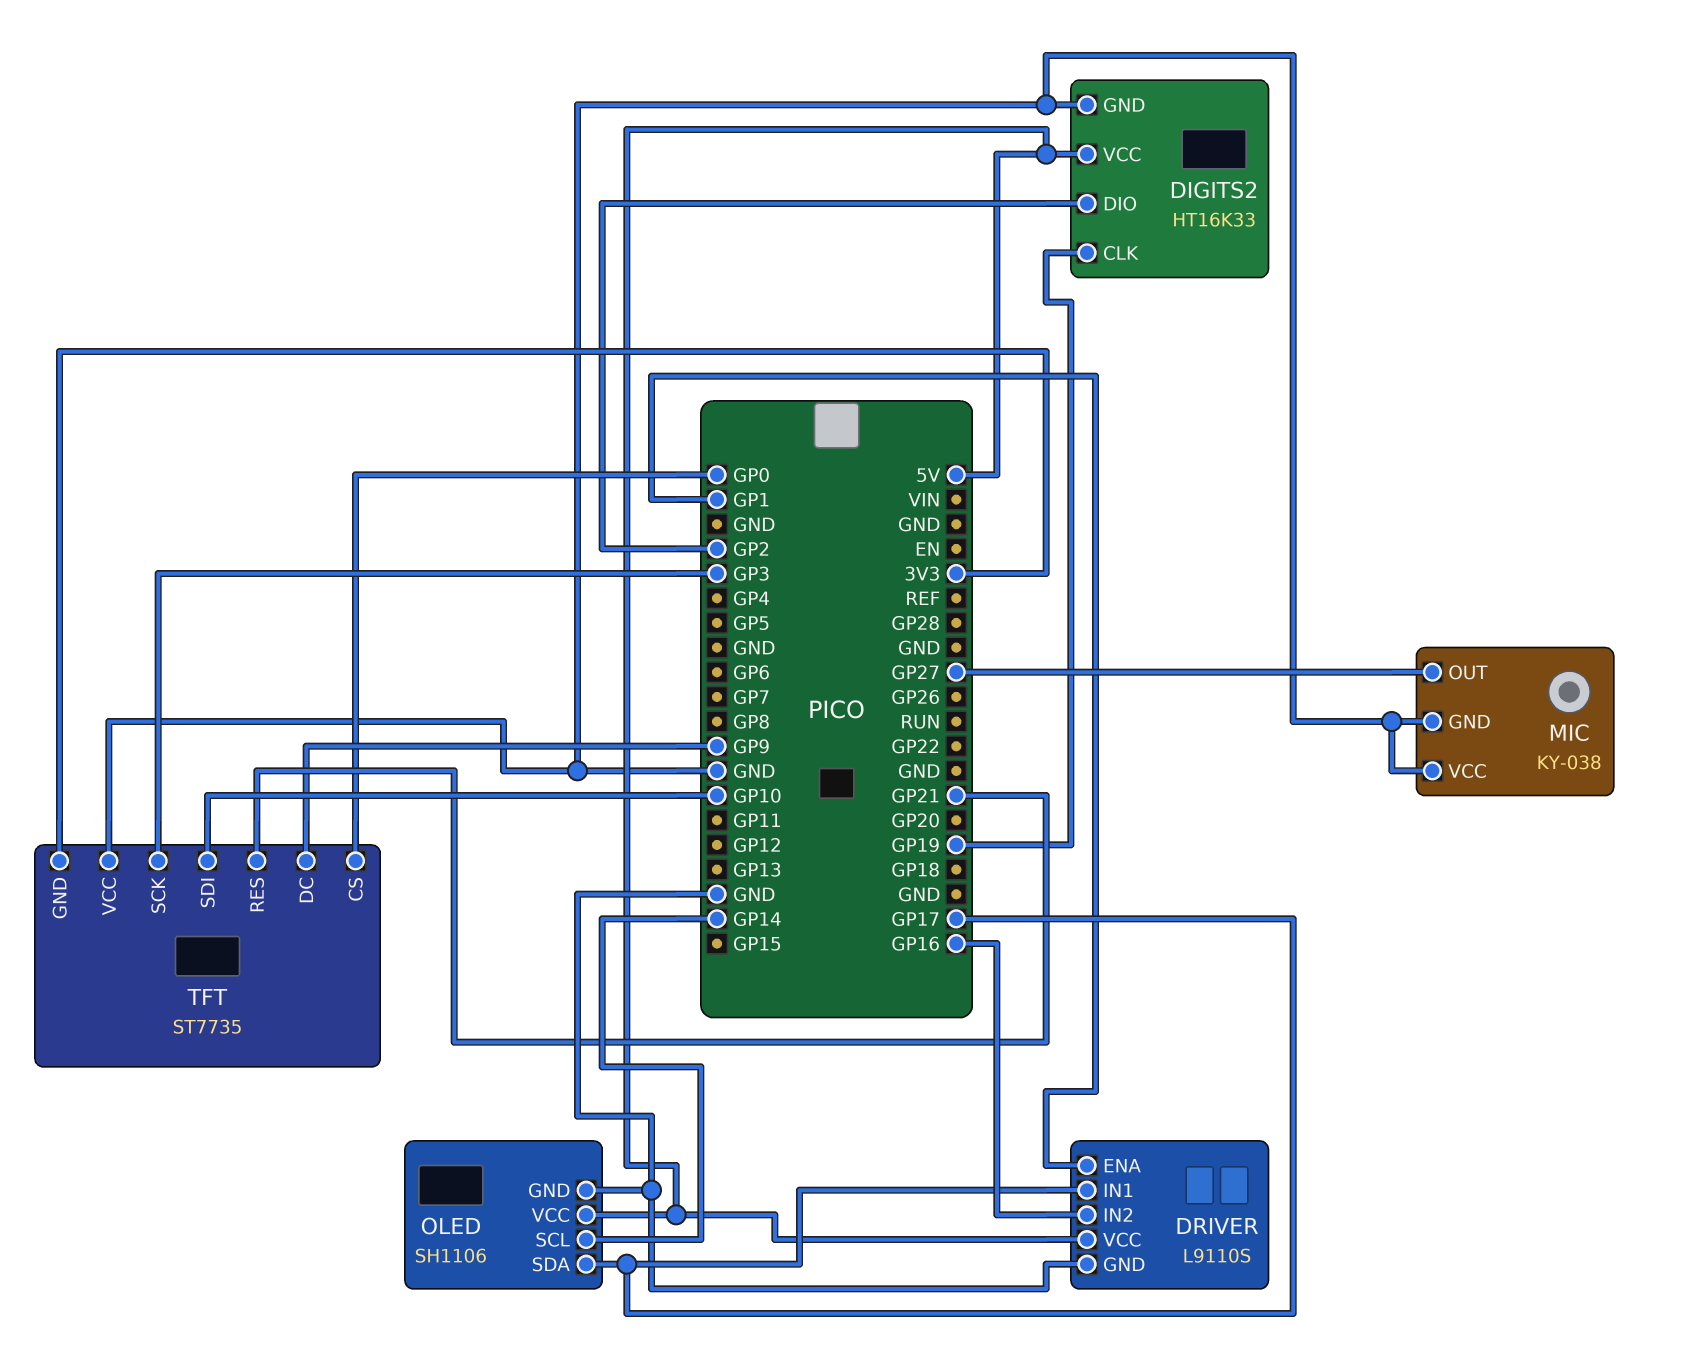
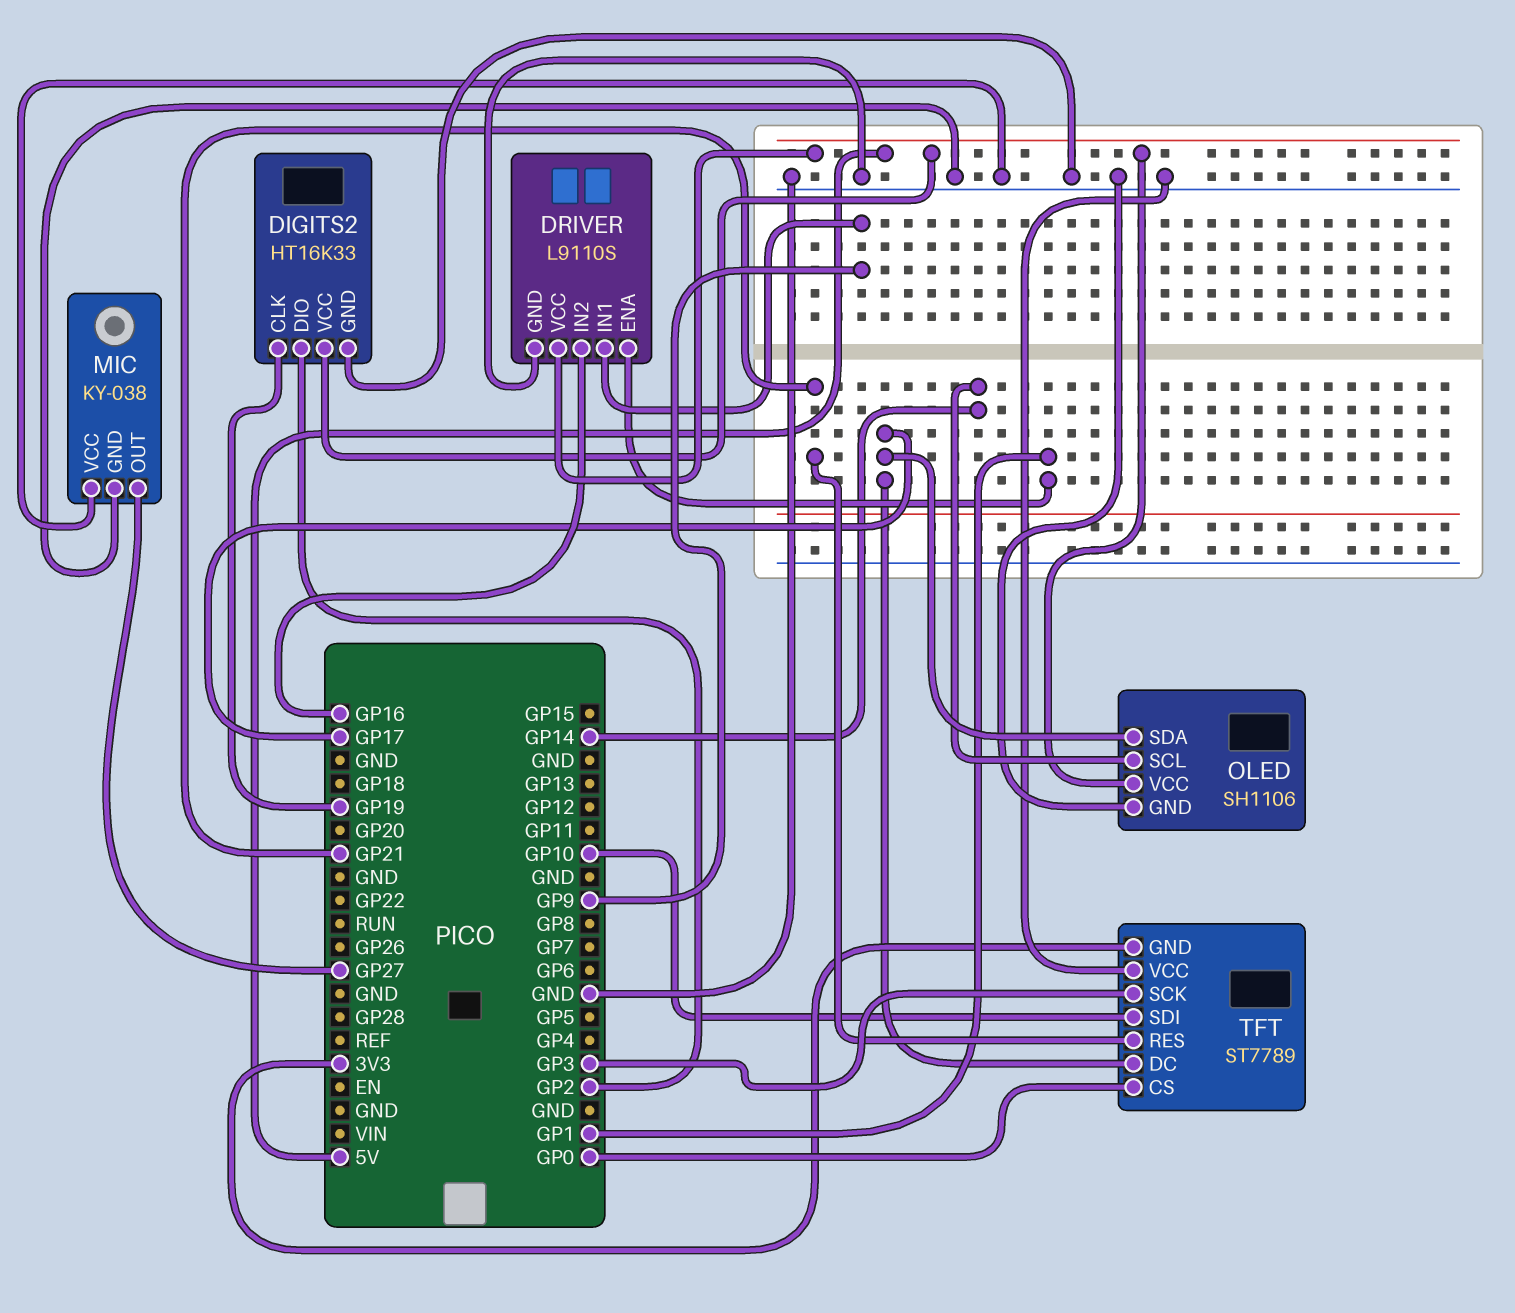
DRIVER pin IN1: GP17 -> GP9
TFT: ST7735 -> ST7789
TFT pin DC: GP9 -> GP17

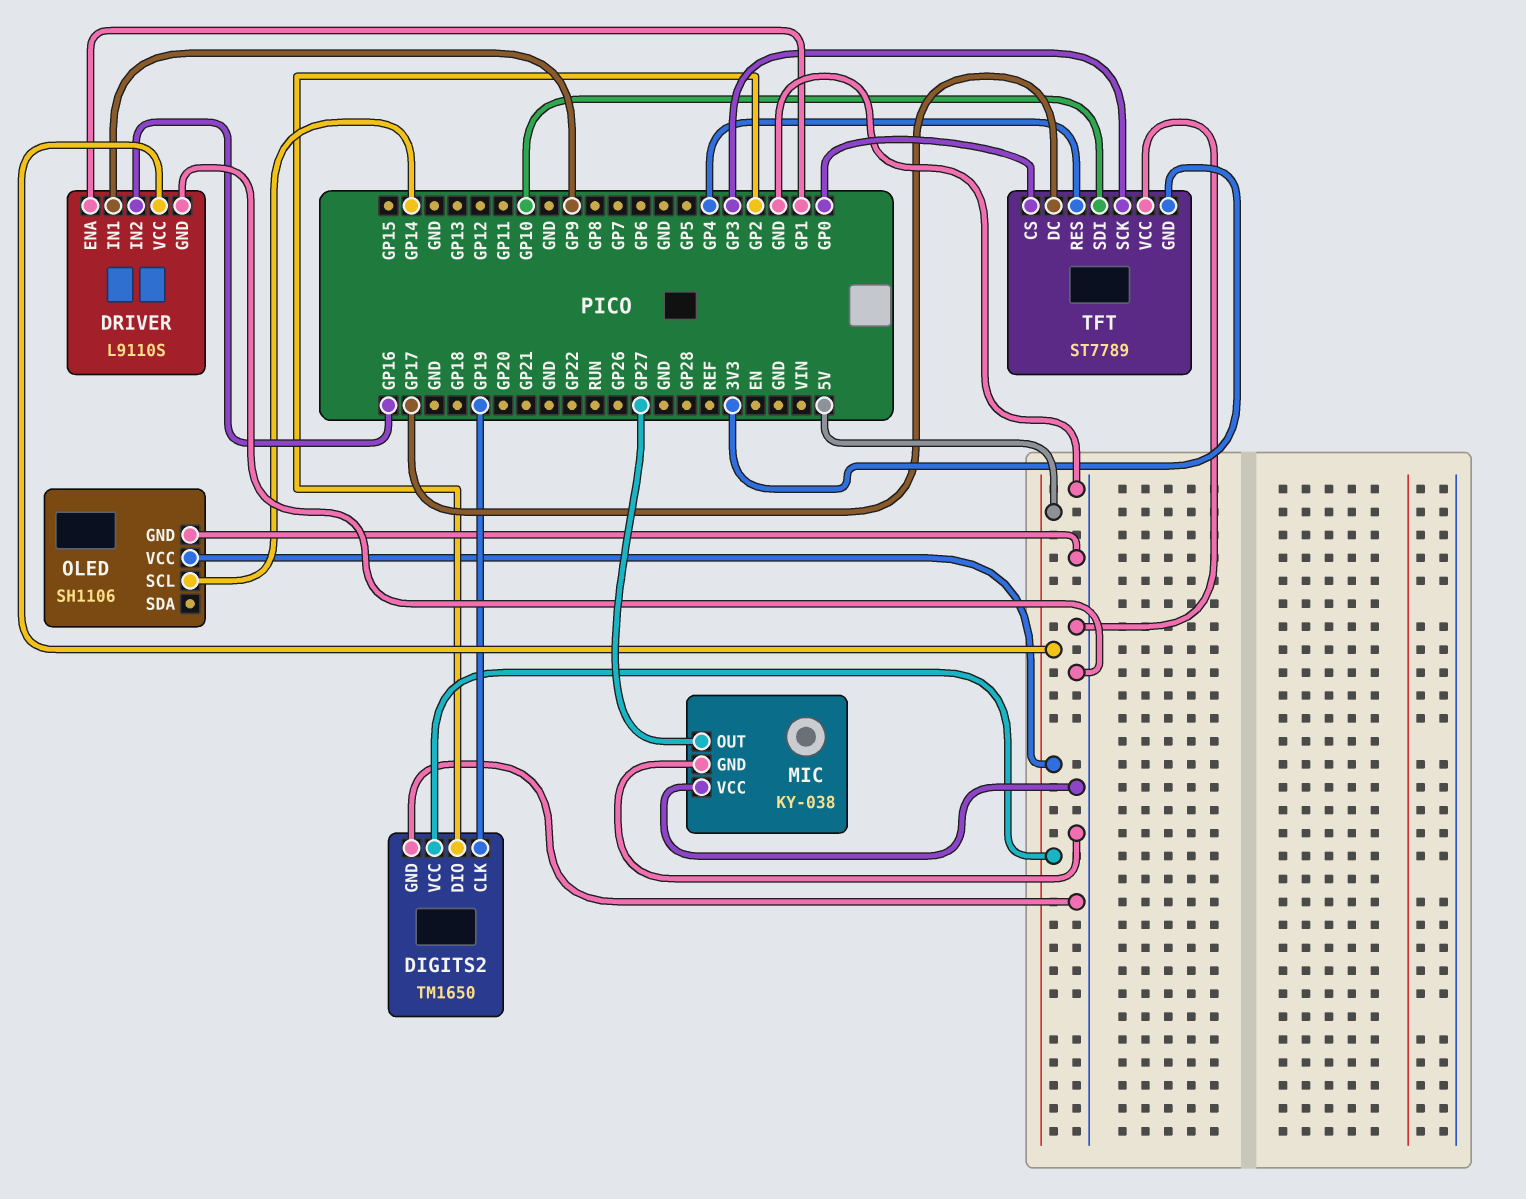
DIGITS2: HT16K33 -> TM1650
OLED pin SDA: GP17 -> none
TFT pin RES: GP21 -> GP4

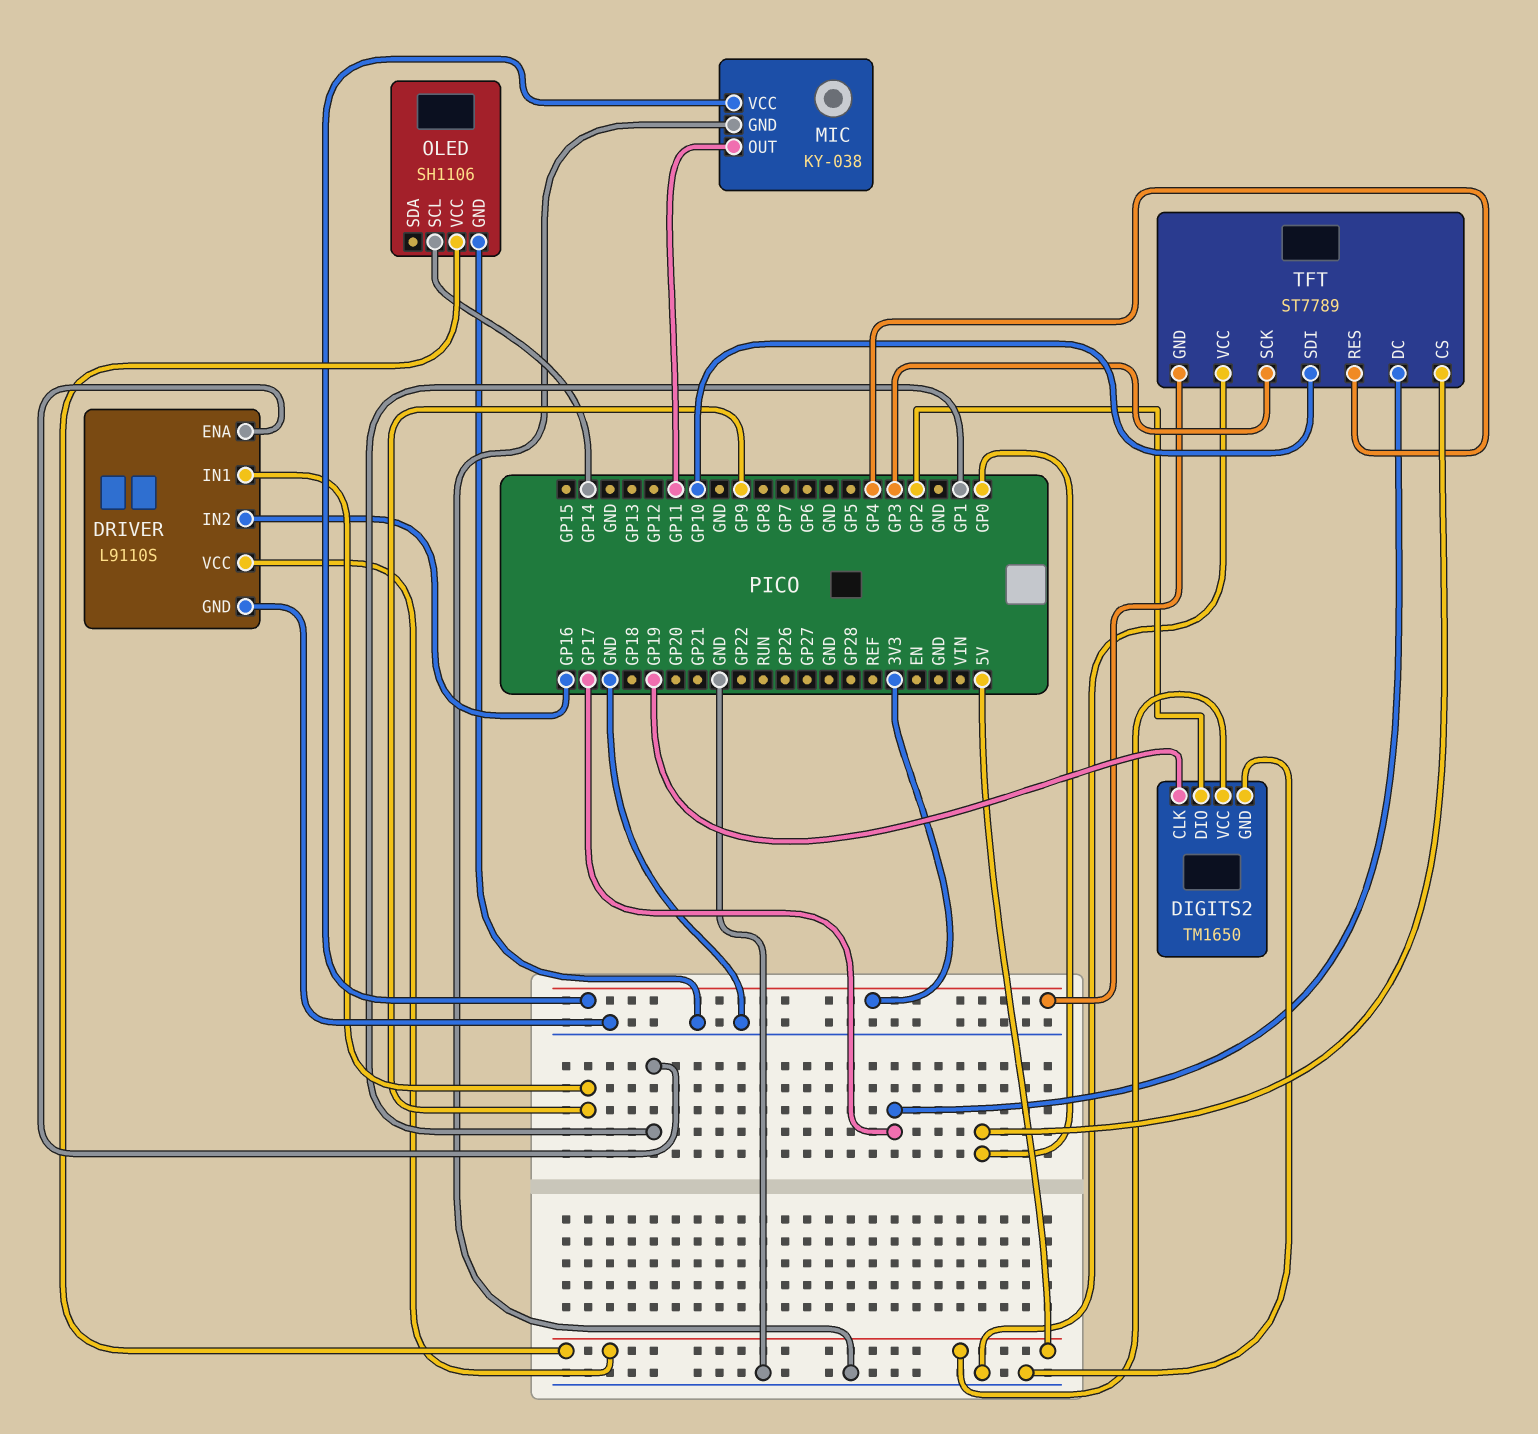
MIC pin OUT: GP27 -> GP11
MIC pin VCC: GND -> 3V3

